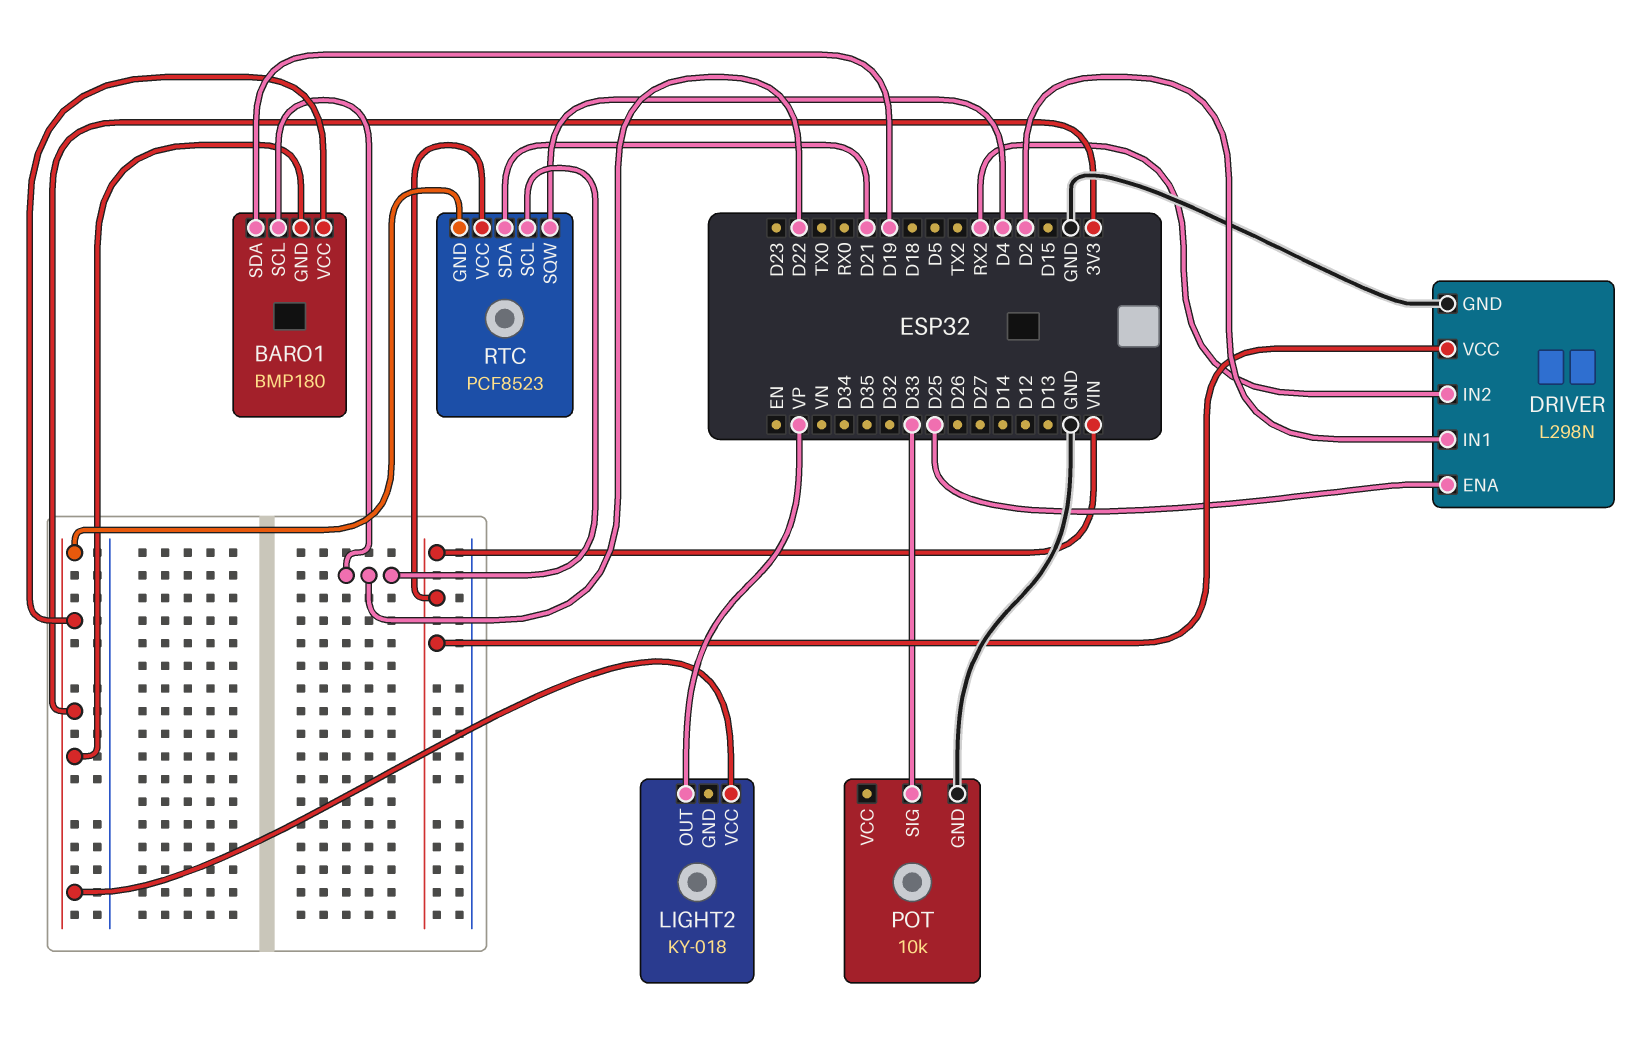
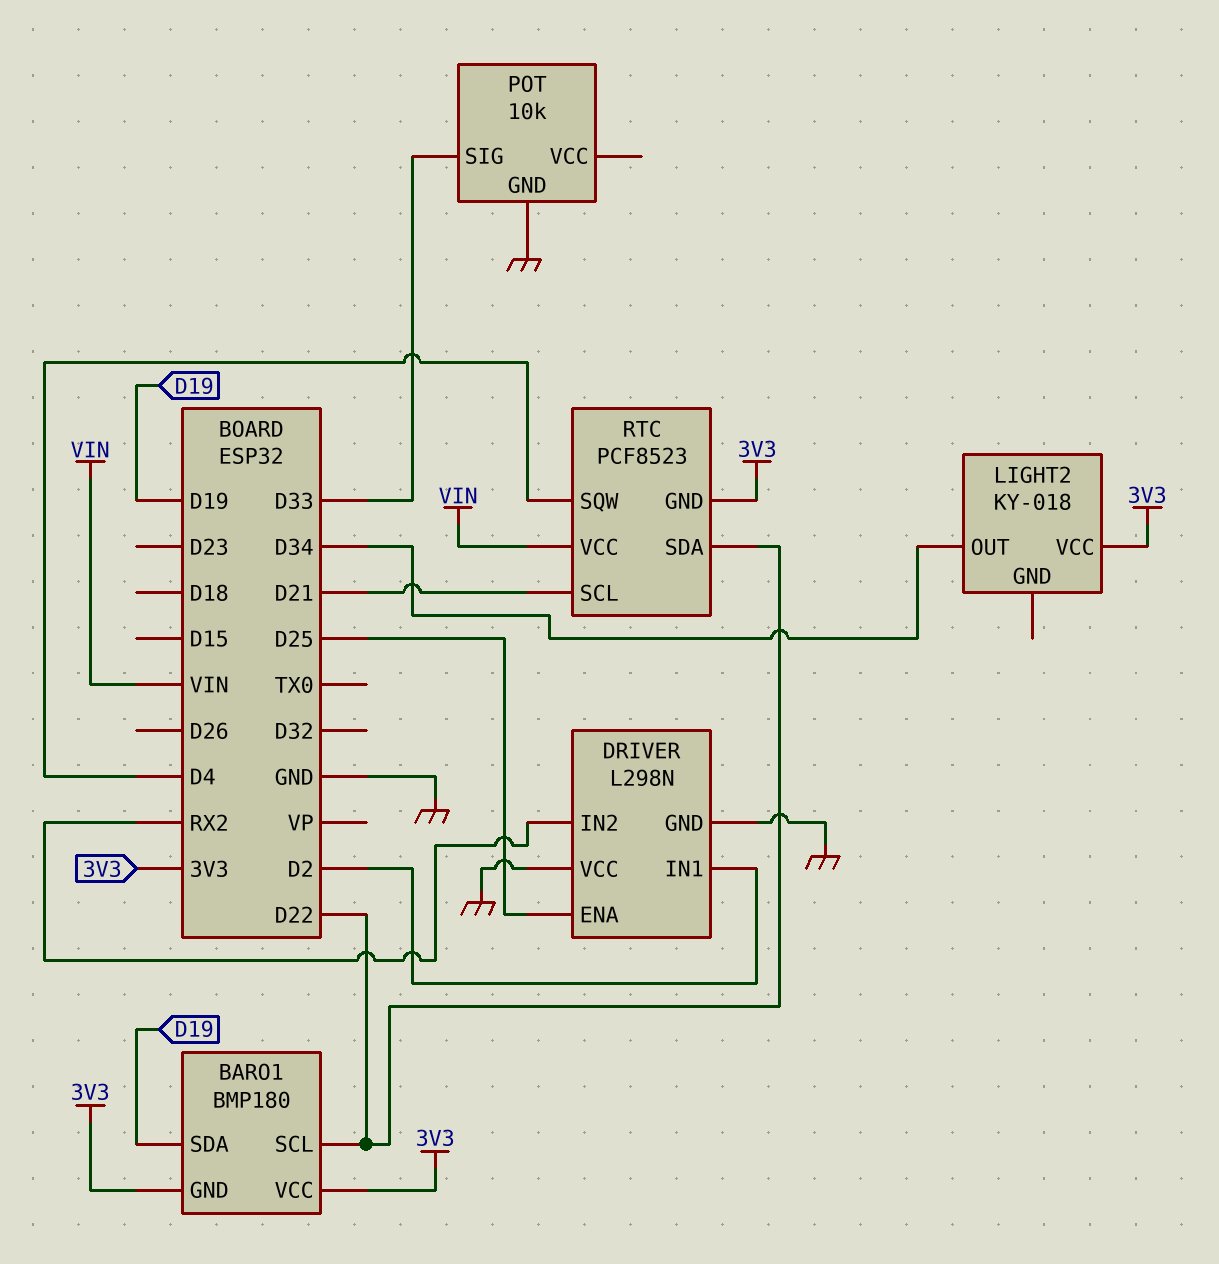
DRIVER pin VCC: VIN -> GND
LIGHT2 pin OUT: VP -> D34
RTC pin SCL: D22 -> D21
RTC pin SDA: D21 -> D22

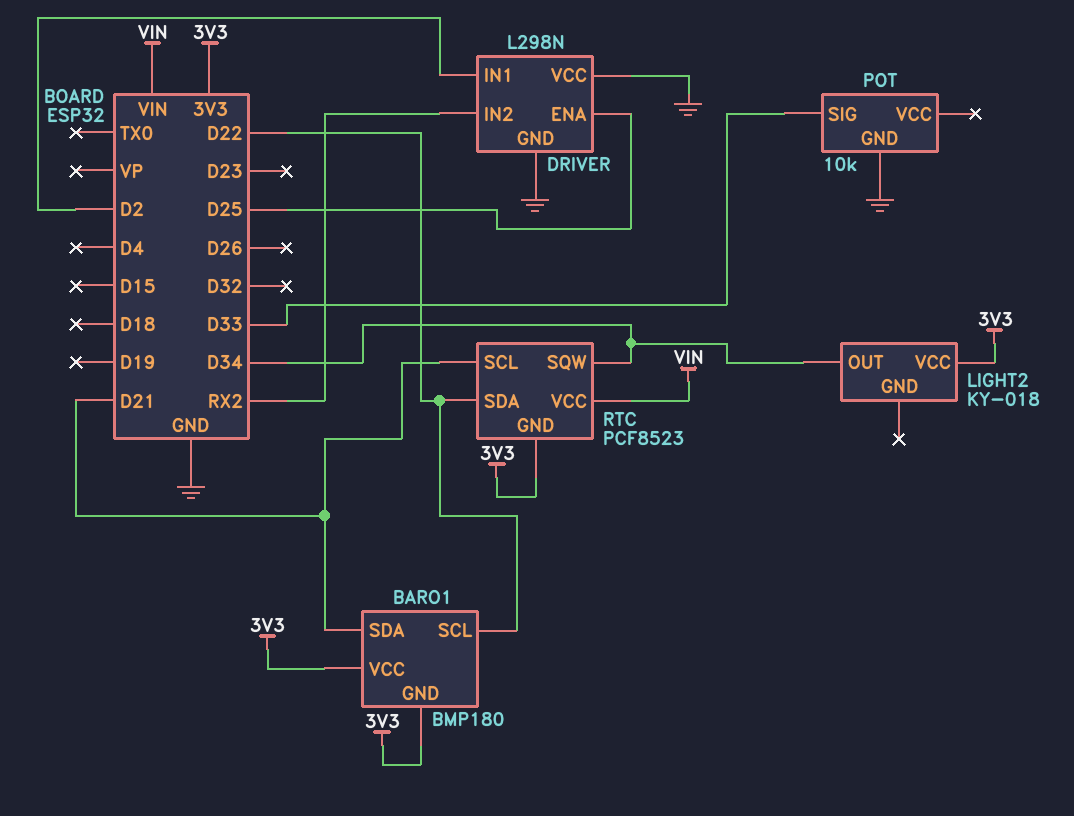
BARO1 pin SDA: D19 -> D21
RTC pin SQW: D4 -> D34

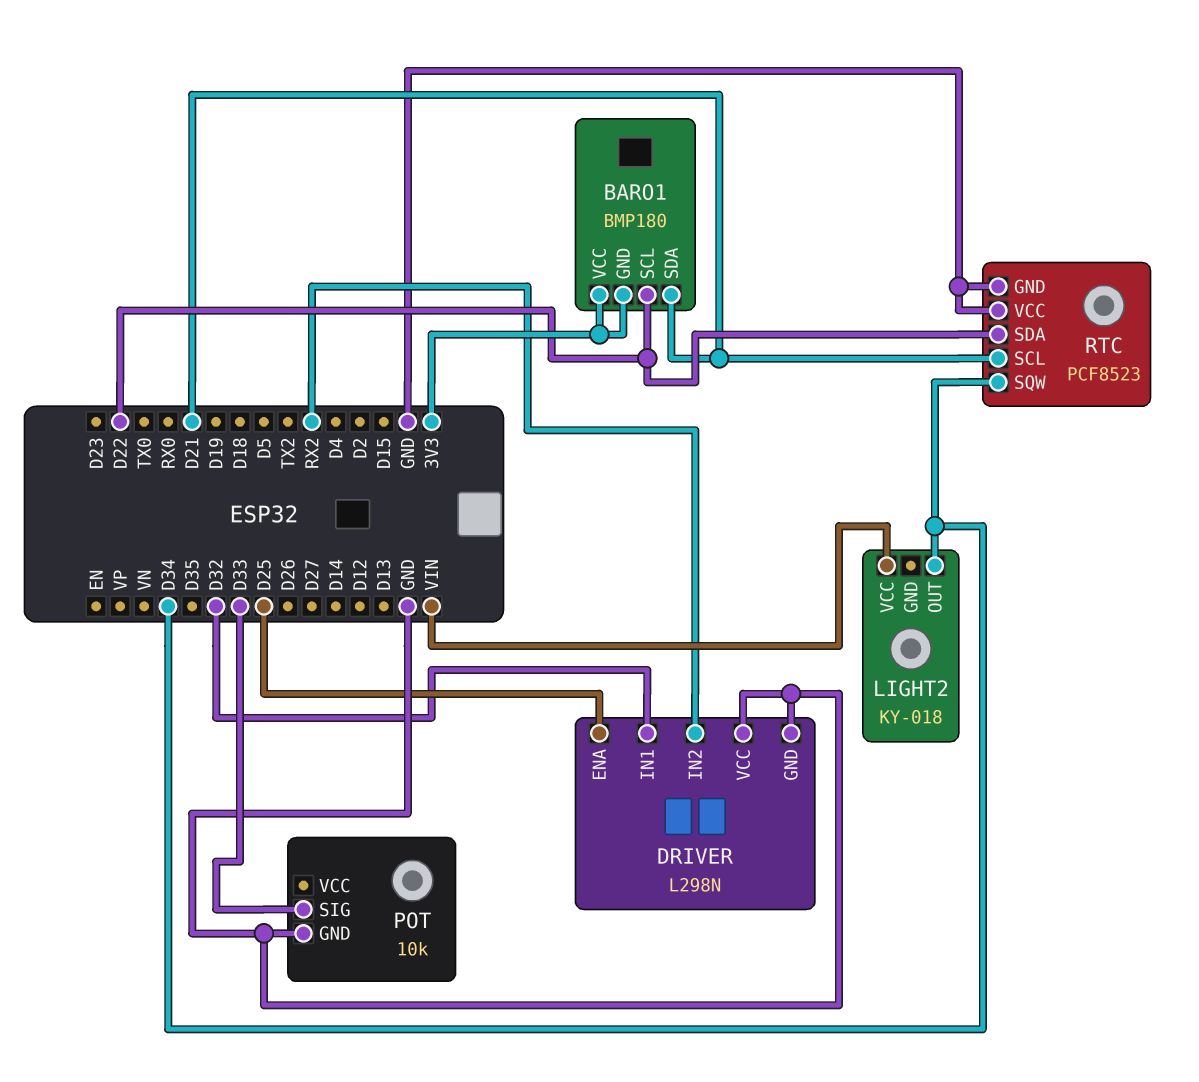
DRIVER pin IN1: D2 -> D32
LIGHT2 pin VCC: 3V3 -> VIN
RTC pin GND: 3V3 -> GND
RTC pin VCC: VIN -> GND

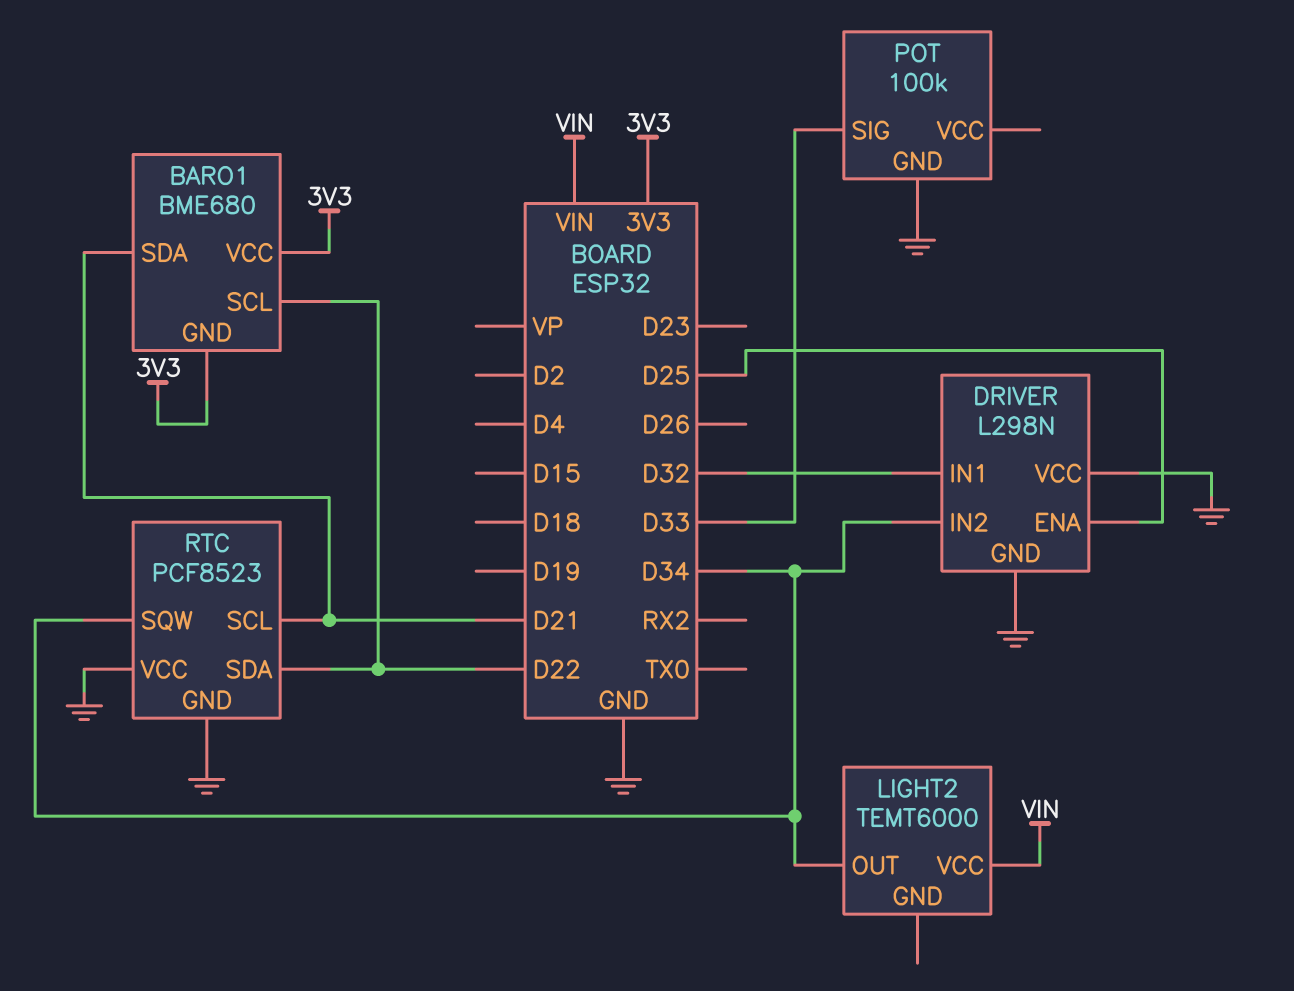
BARO1: BMP180 -> BME680
DRIVER pin IN2: RX2 -> D34
LIGHT2: KY-018 -> TEMT6000
POT: 10k -> 100k

